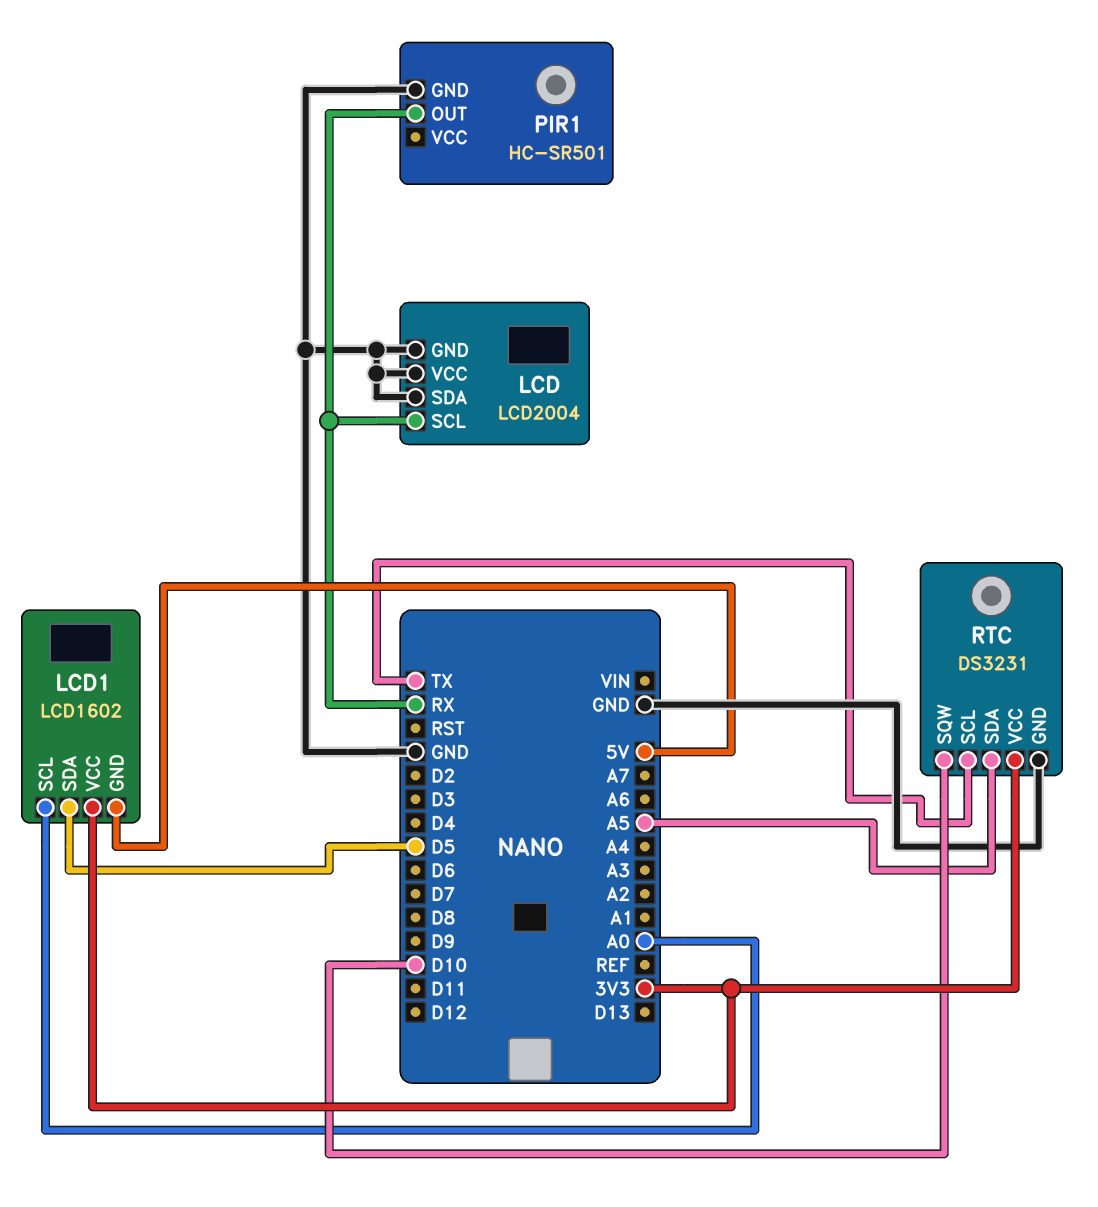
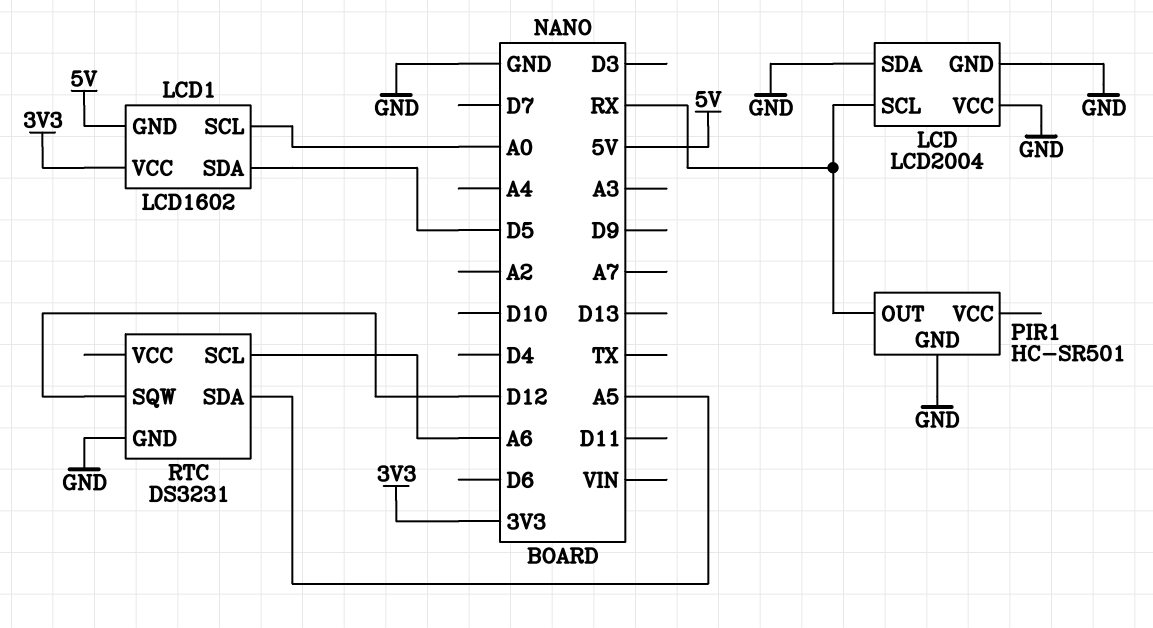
RTC pin SCL: TX -> A6
RTC pin SQW: D10 -> D12
RTC pin VCC: 3V3 -> none

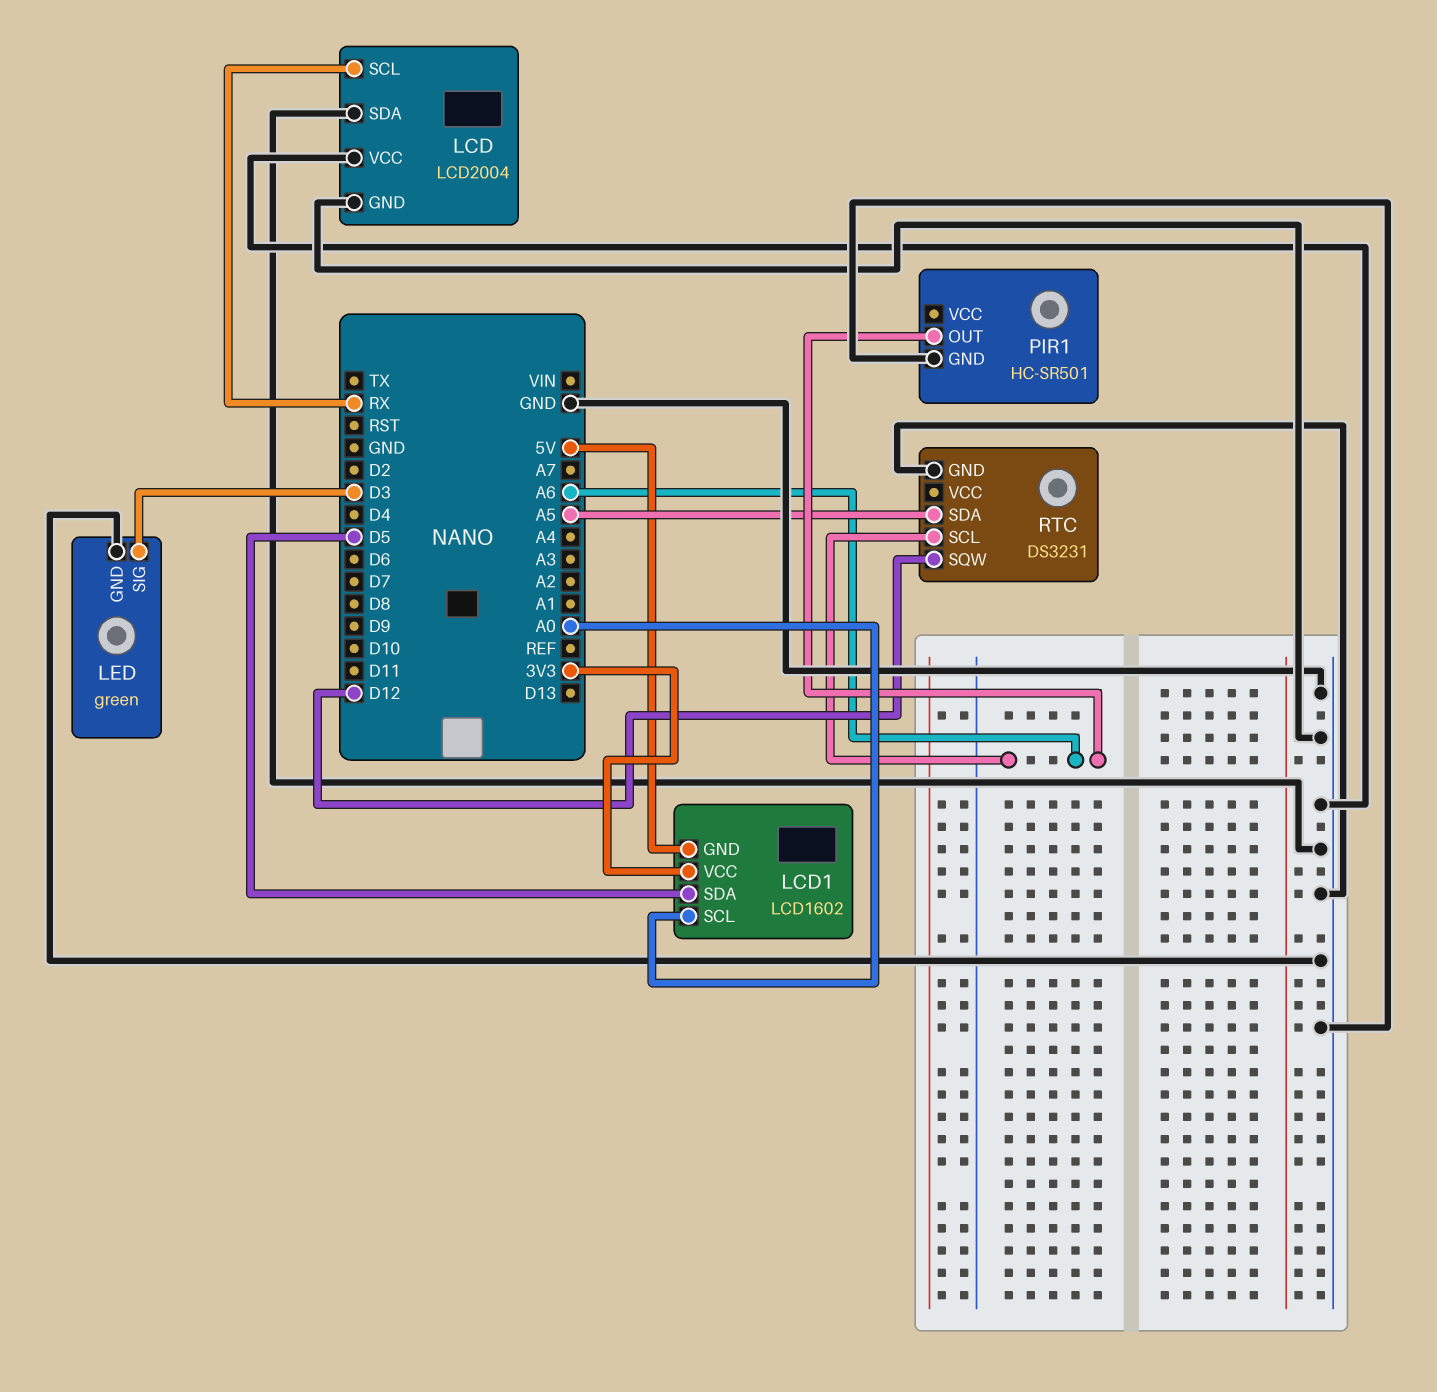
LED: none -> green
LED pin GND: none -> GND
LED pin SIG: none -> D3
PIR1 pin OUT: RX -> A6

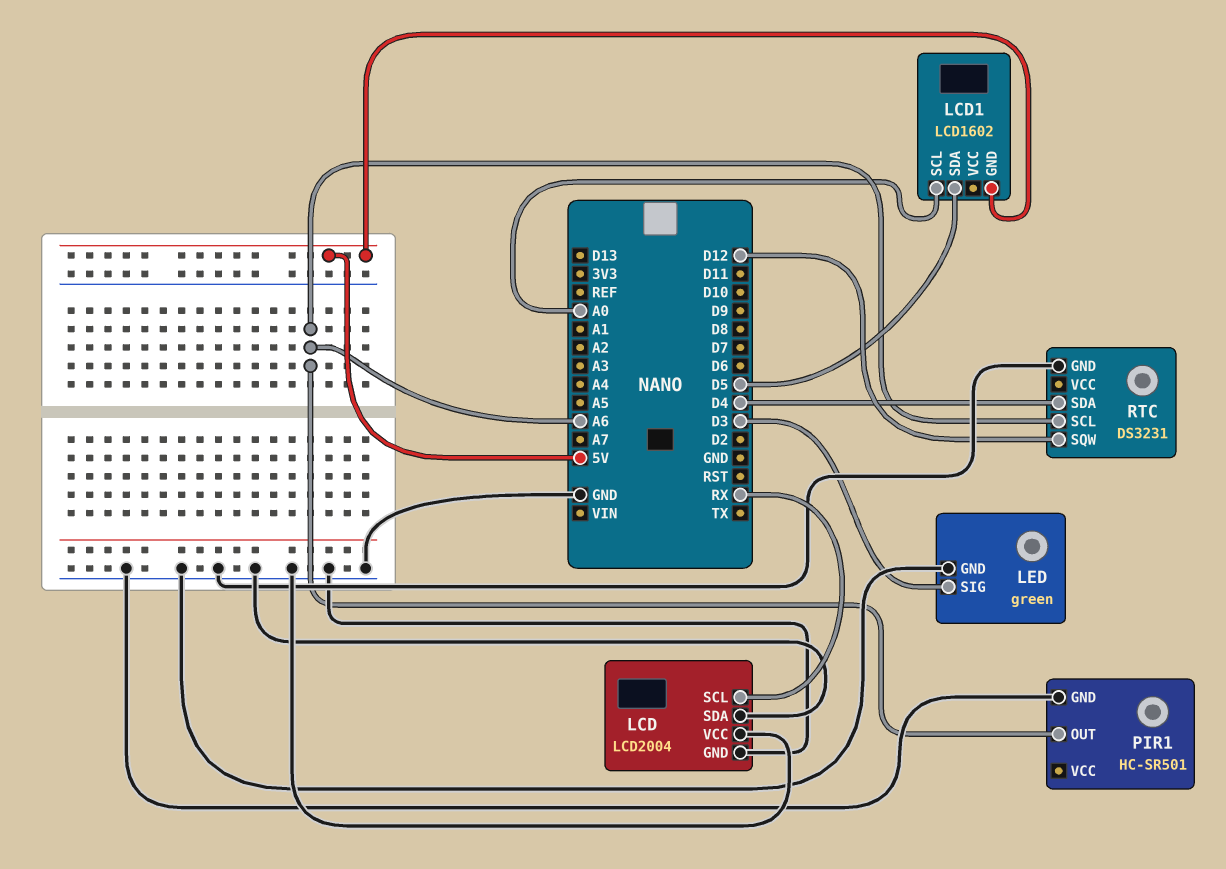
LCD1 pin VCC: 3V3 -> none
RTC pin SDA: A5 -> D4

